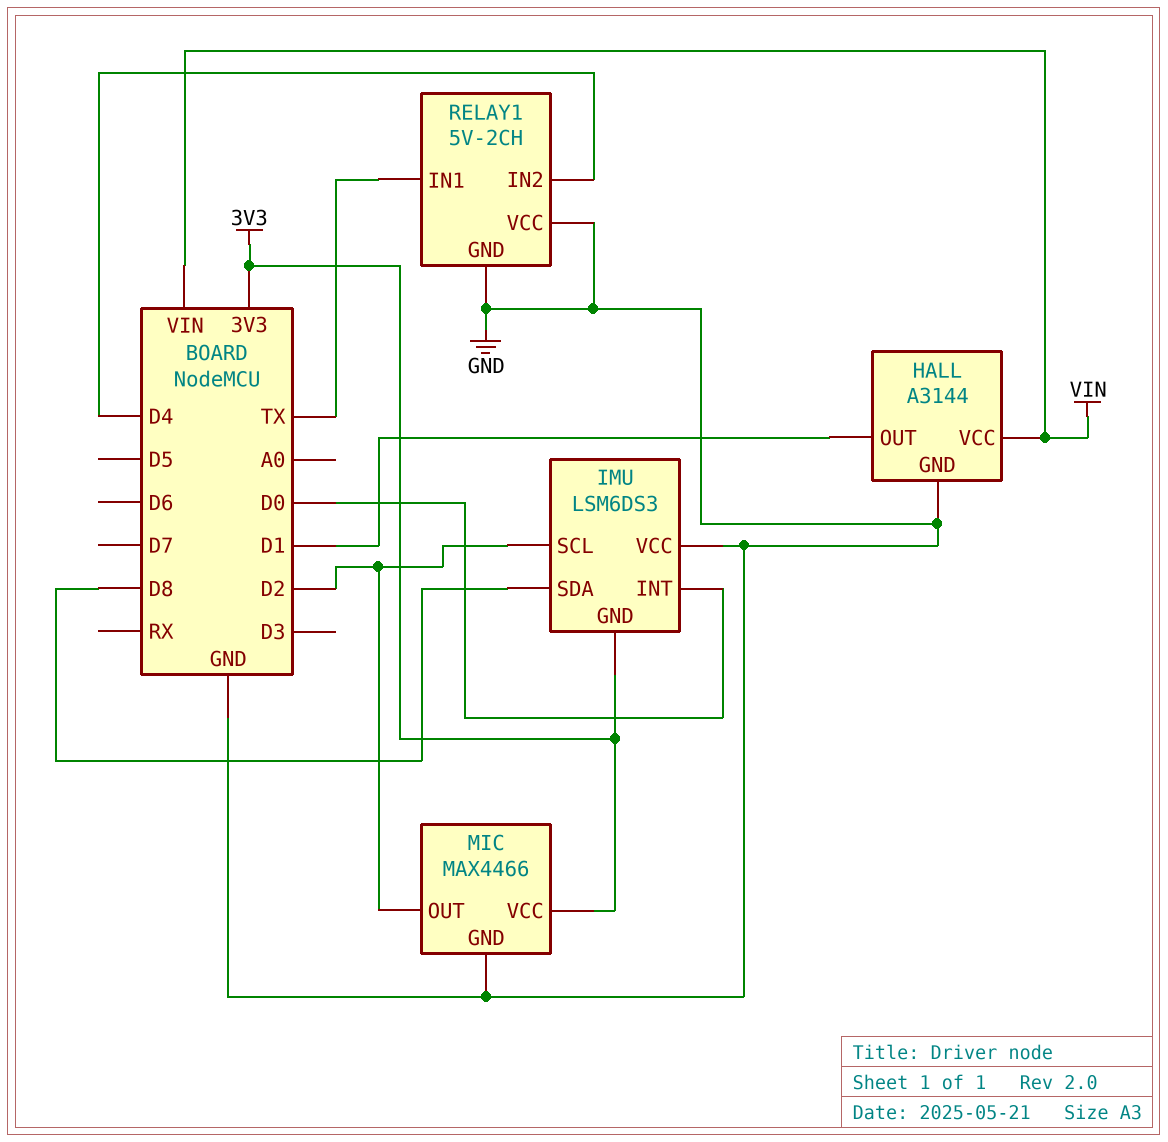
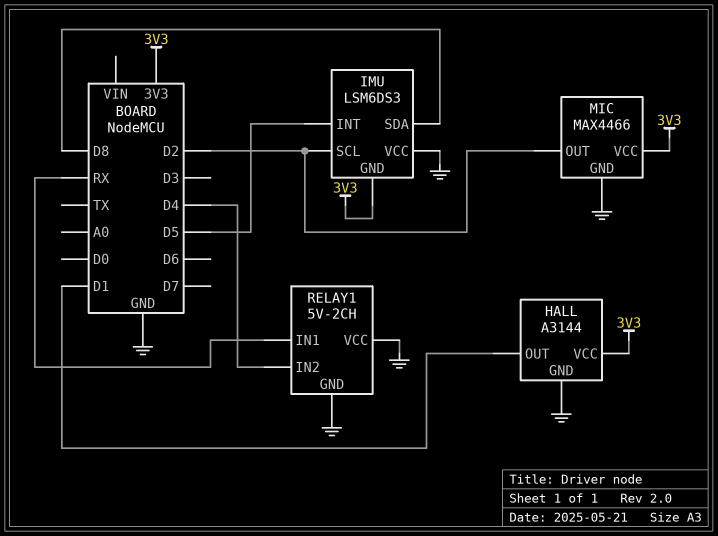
HALL pin VCC: VIN -> 3V3
IMU pin INT: D0 -> D5
RELAY1 pin IN1: TX -> RX

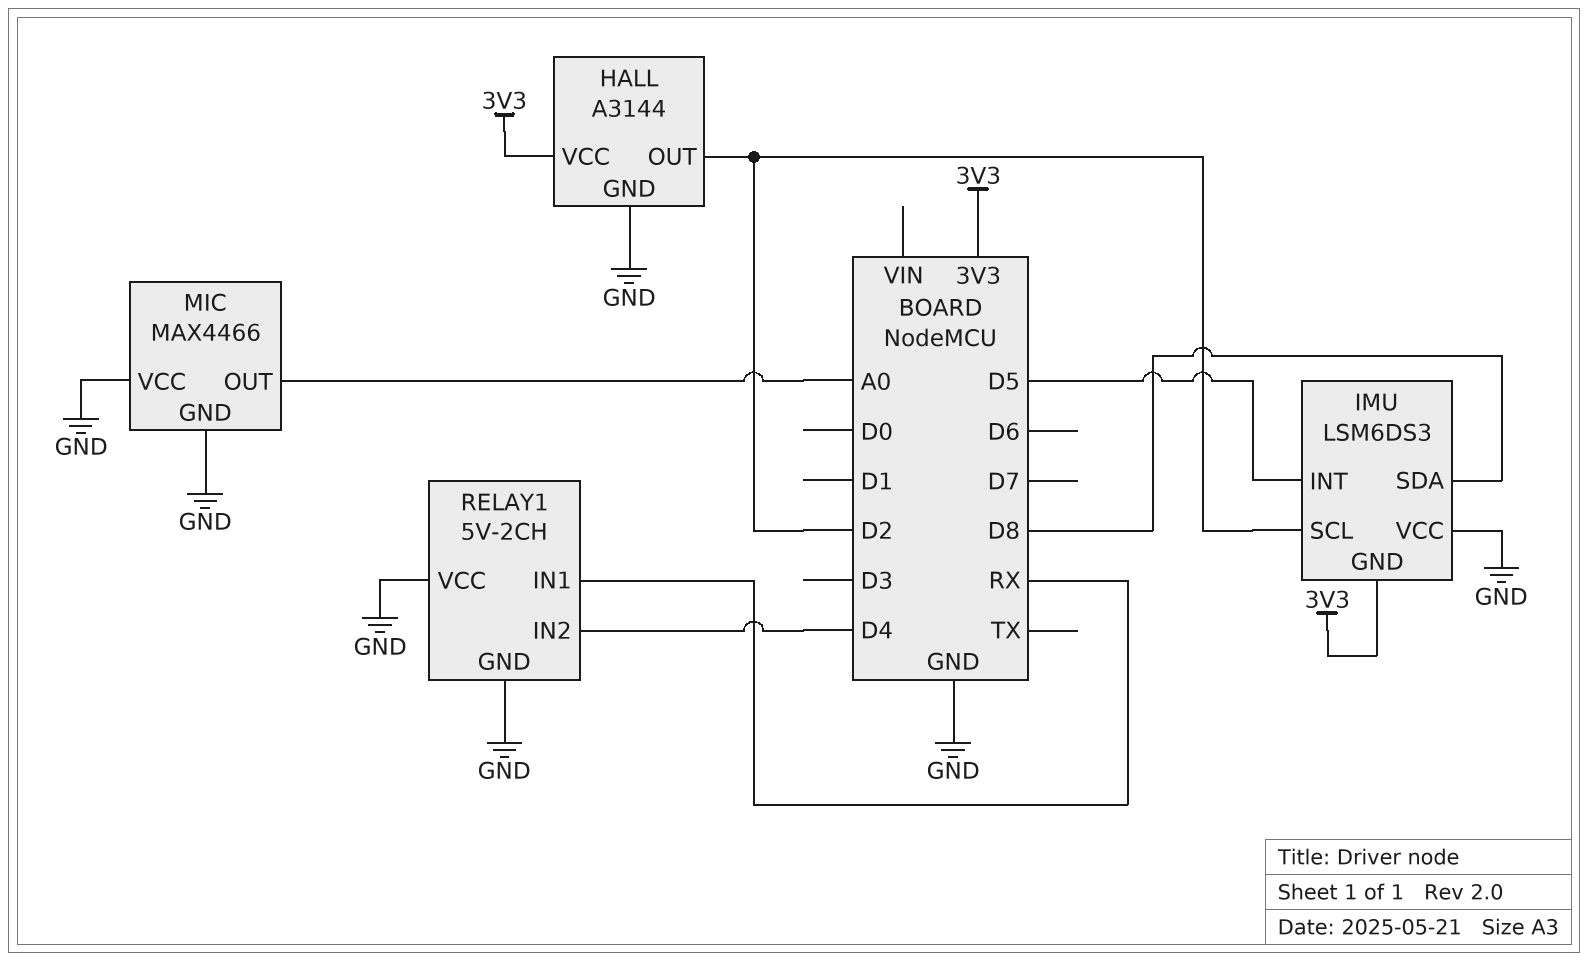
HALL pin OUT: D1 -> D2
MIC pin OUT: D2 -> A0
MIC pin VCC: 3V3 -> GND

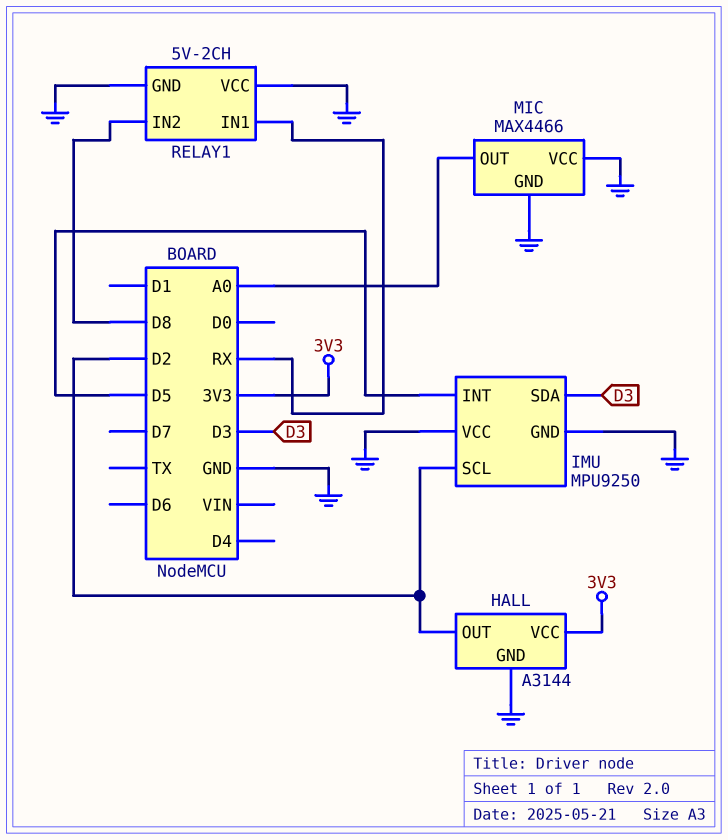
IMU: LSM6DS3 -> MPU9250
IMU pin GND: 3V3 -> GND
IMU pin SDA: D8 -> D3
RELAY1 pin IN2: D4 -> D8

